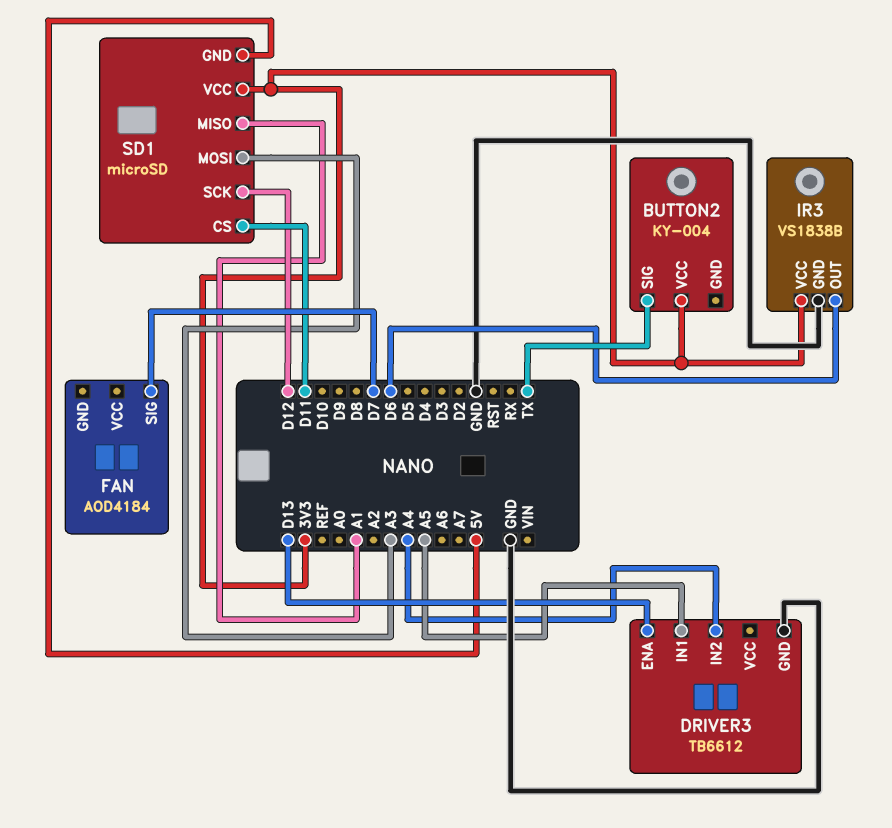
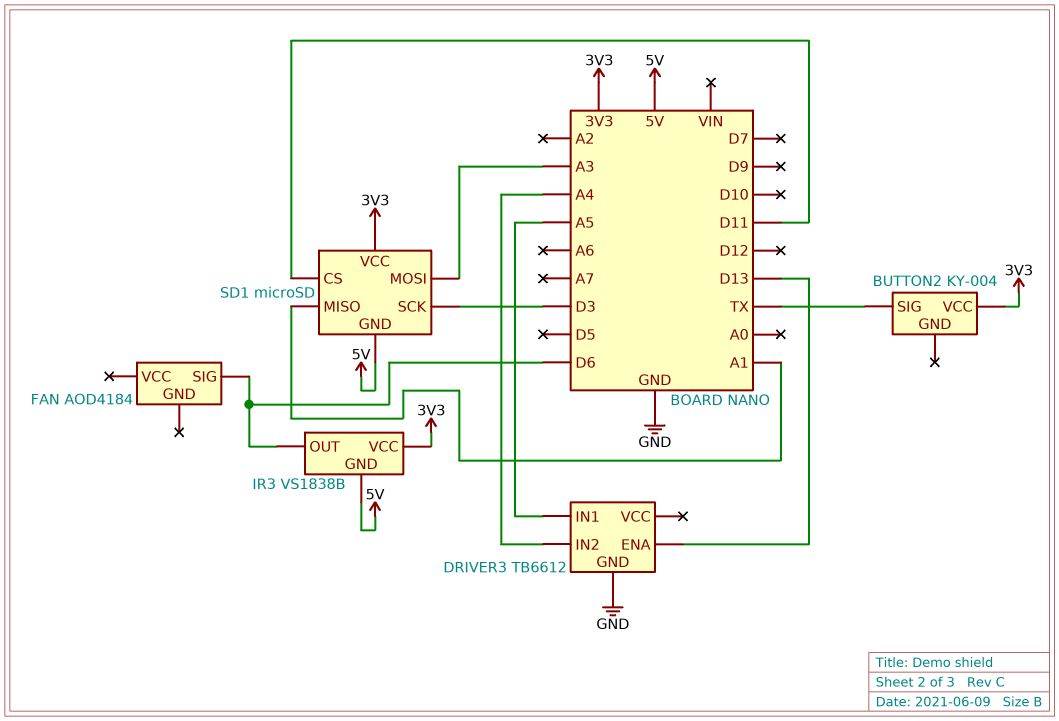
FAN pin SIG: D7 -> D6
IR3 pin GND: GND -> 5V
SD1 pin SCK: D12 -> D3

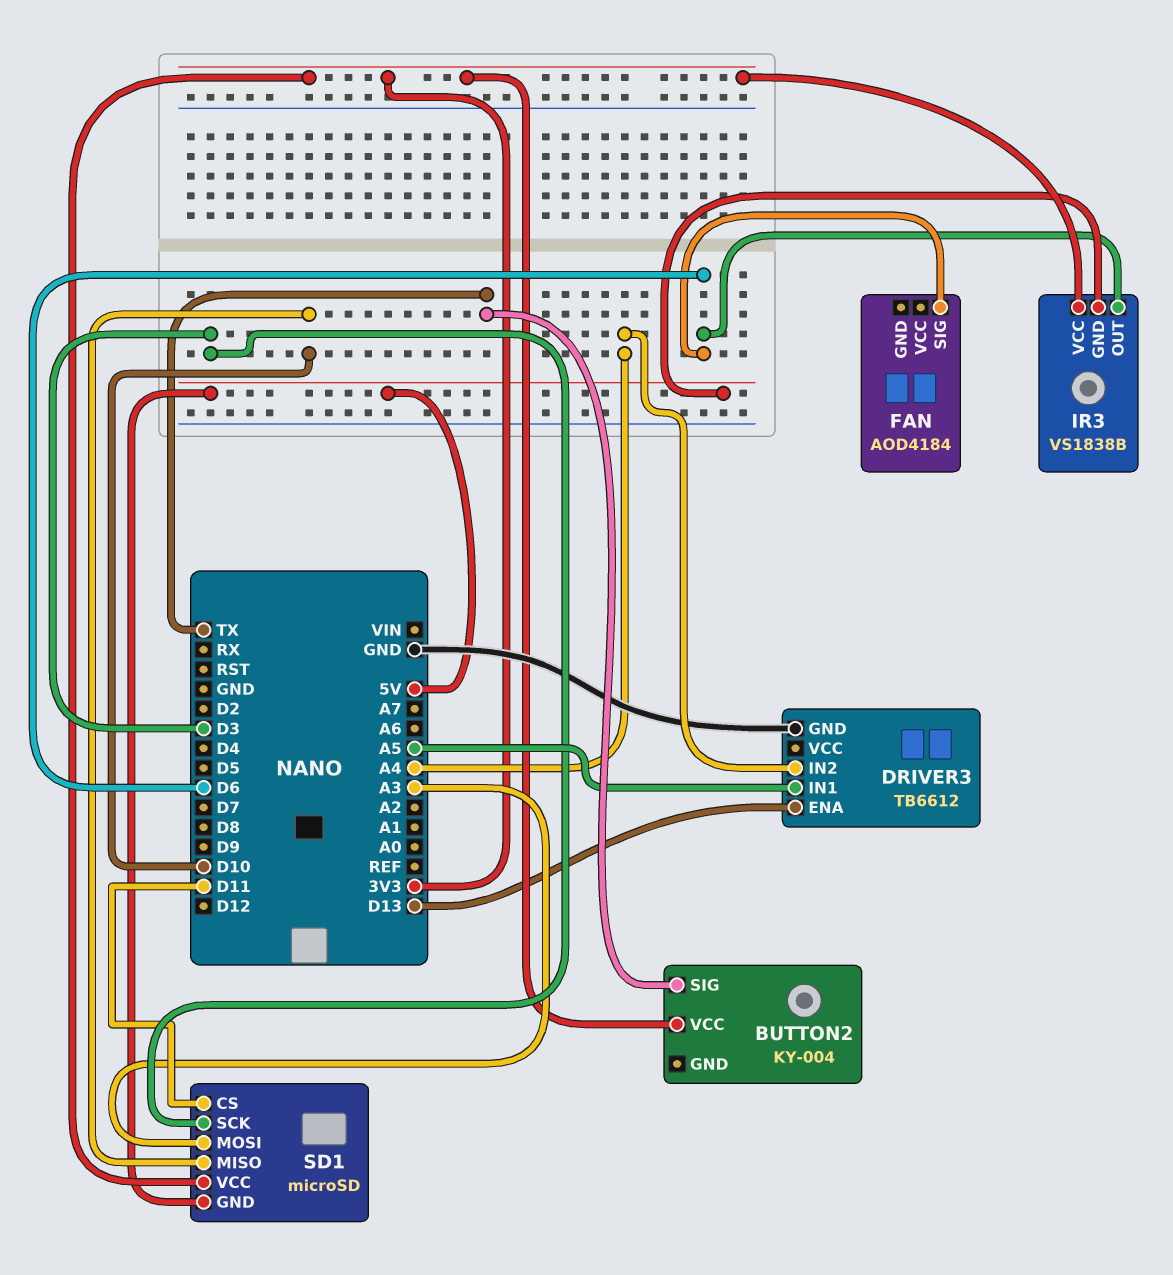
SD1 pin MISO: A1 -> D10

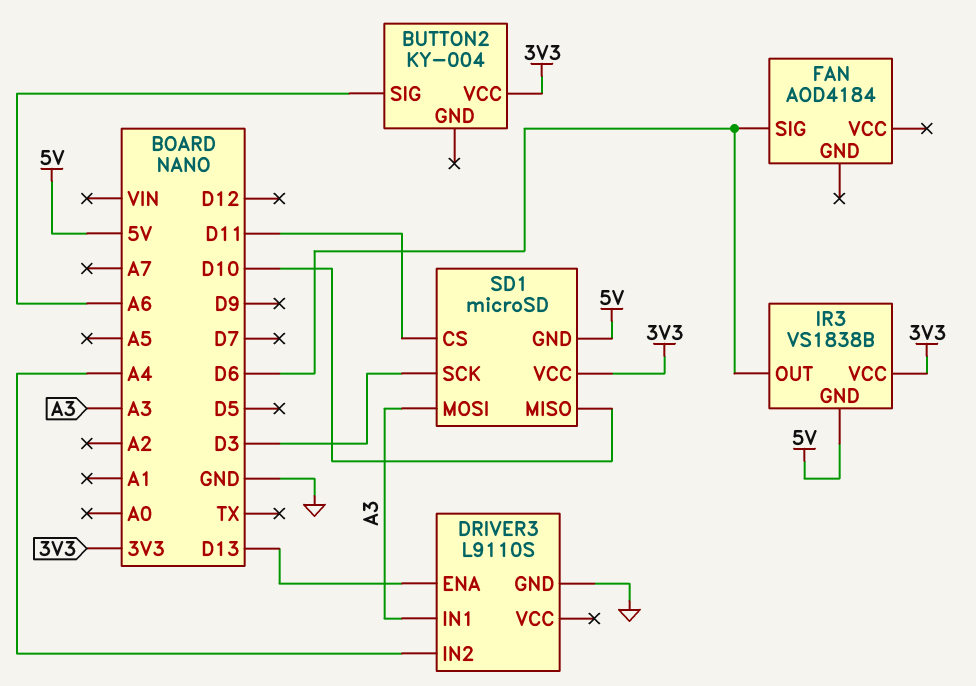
BUTTON2 pin SIG: TX -> A6
DRIVER3: TB6612 -> L9110S
DRIVER3 pin IN1: A5 -> A3

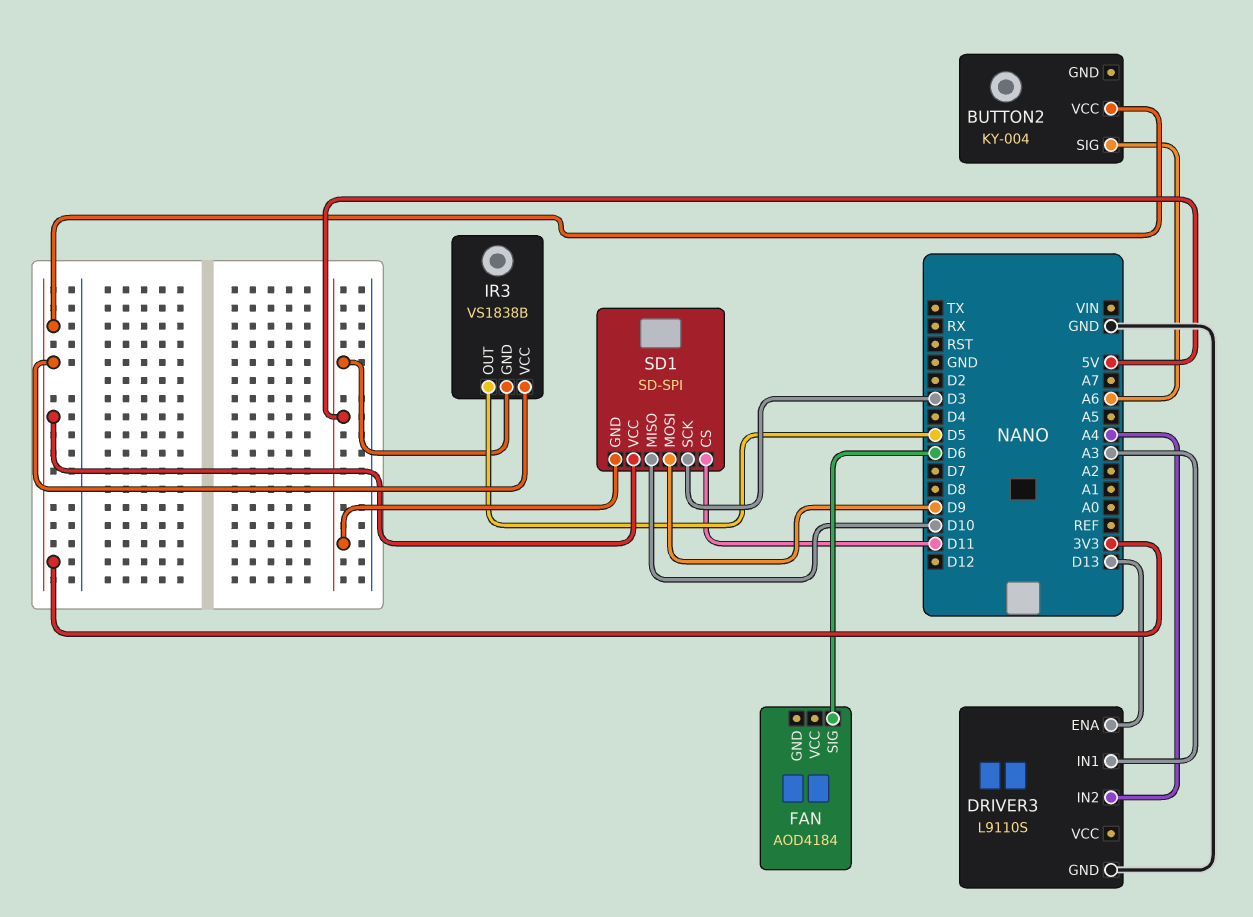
IR3 pin OUT: D6 -> D5
SD1: microSD -> SD-SPI
SD1 pin MOSI: A3 -> D9

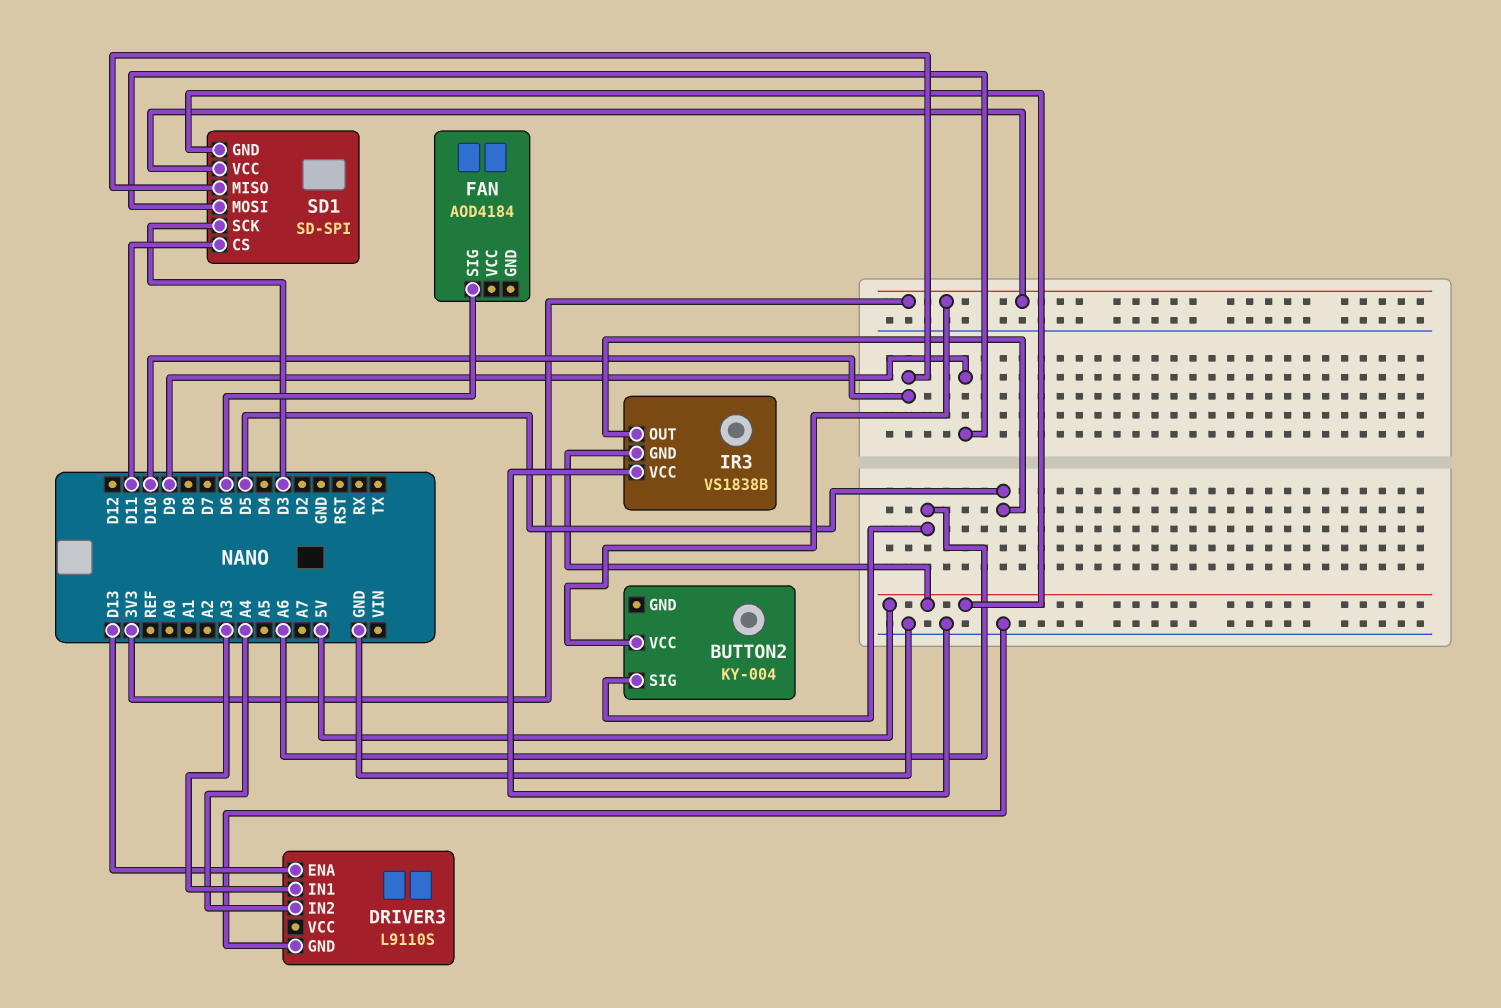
IR3 pin VCC: 3V3 -> GND

